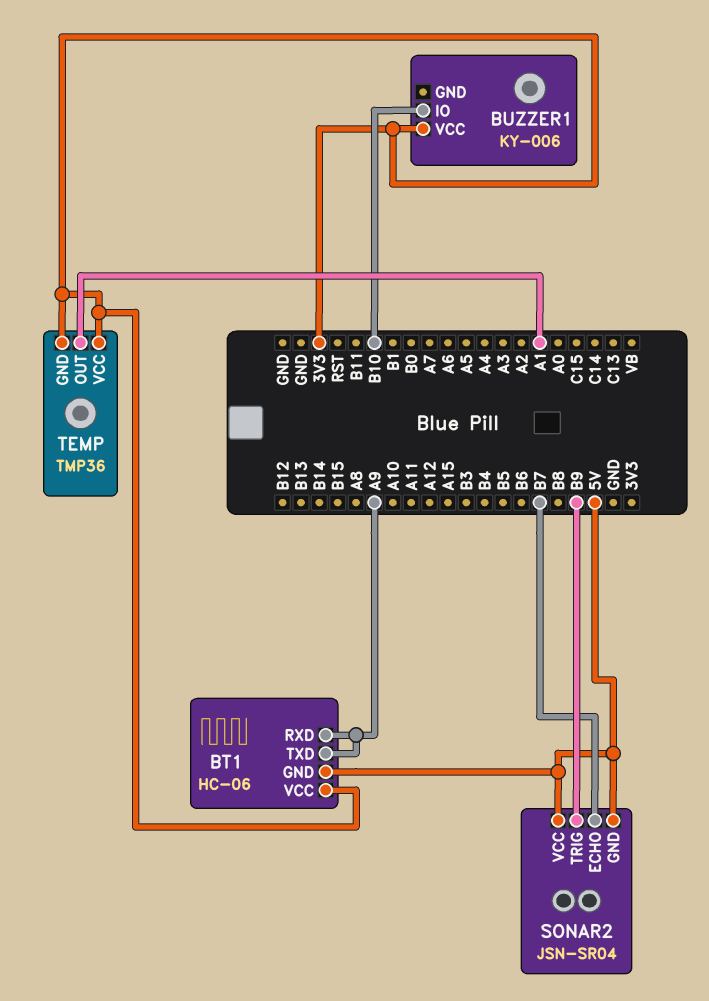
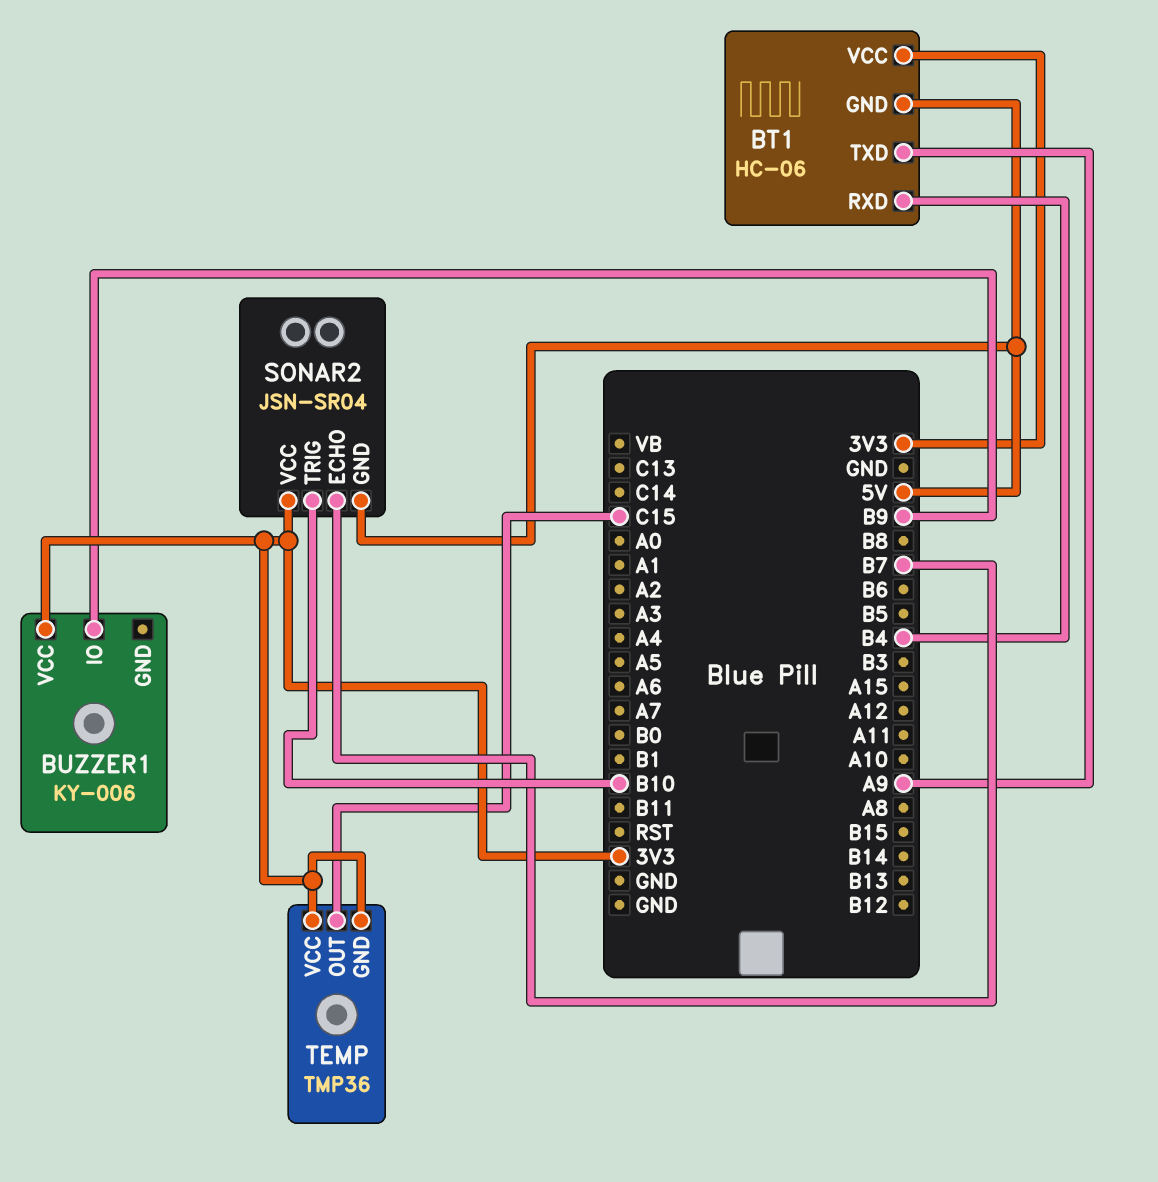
BT1 pin RXD: A9 -> B4
BUZZER1 pin IO: B10 -> B9
SONAR2 pin TRIG: B9 -> B10
SONAR2 pin VCC: 5V -> 3V3
TEMP pin OUT: A1 -> C15

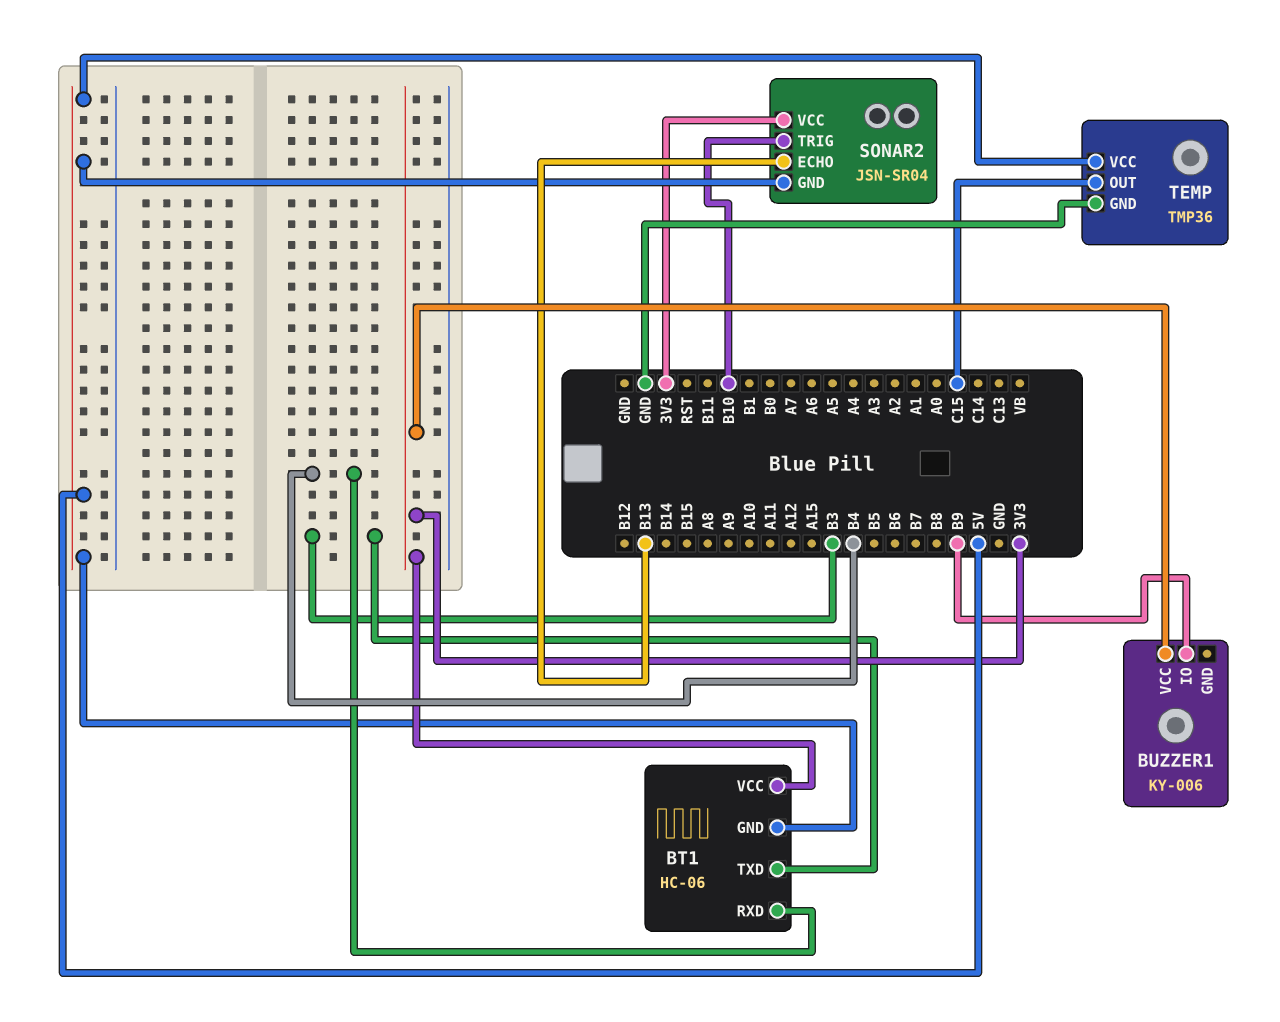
BT1 pin TXD: A9 -> B3
SONAR2 pin ECHO: B7 -> B13
TEMP pin GND: 3V3 -> GND
TEMP pin VCC: 3V3 -> 5V

